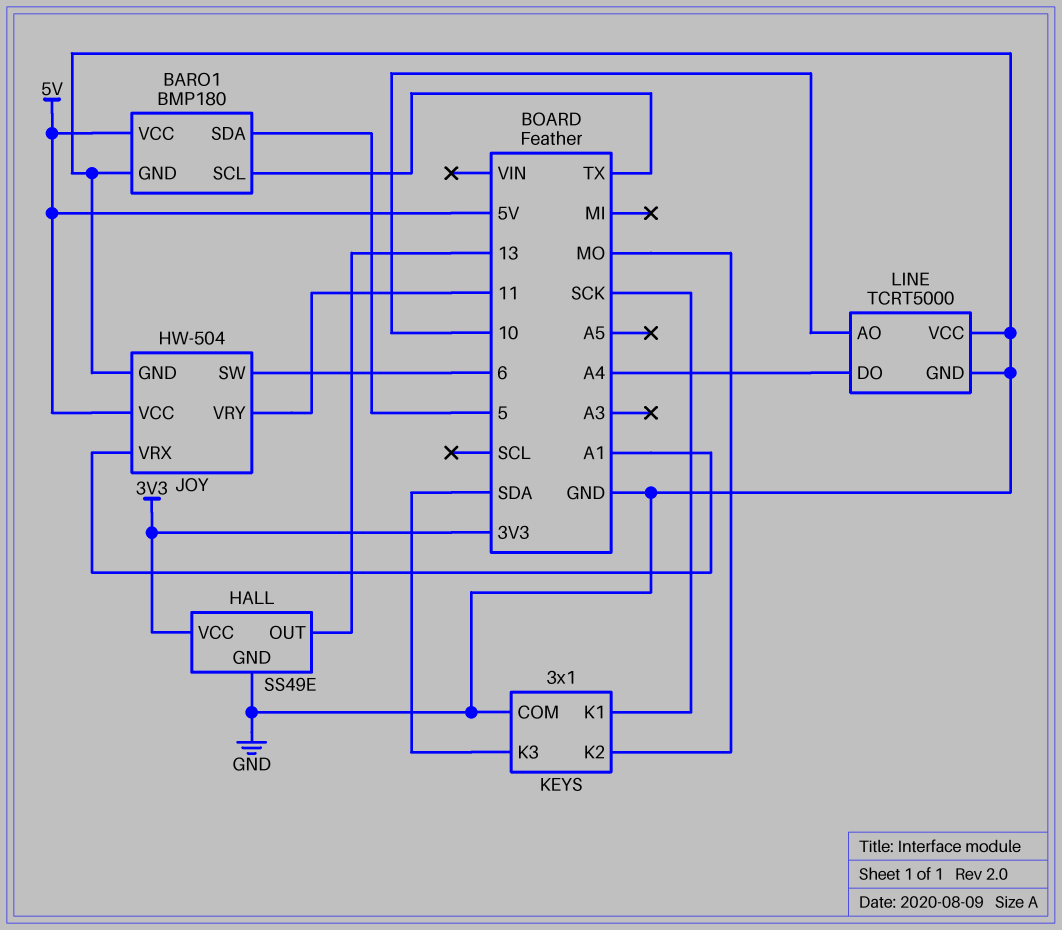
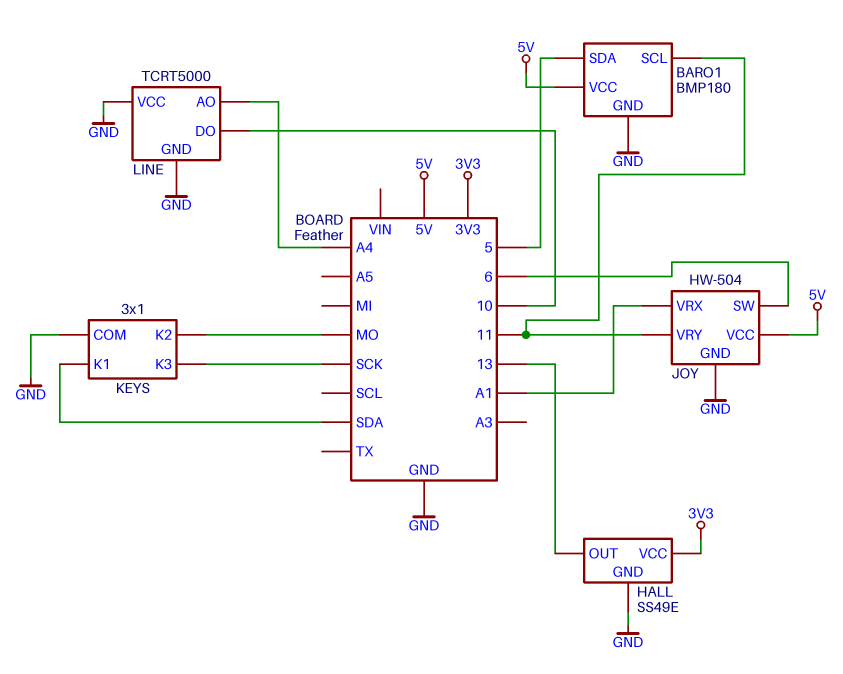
BARO1 pin SCL: TX -> 11
KEYS pin K1: SCK -> SDA
KEYS pin K3: SDA -> SCK
LINE pin AO: 10 -> A4
LINE pin DO: A4 -> 10

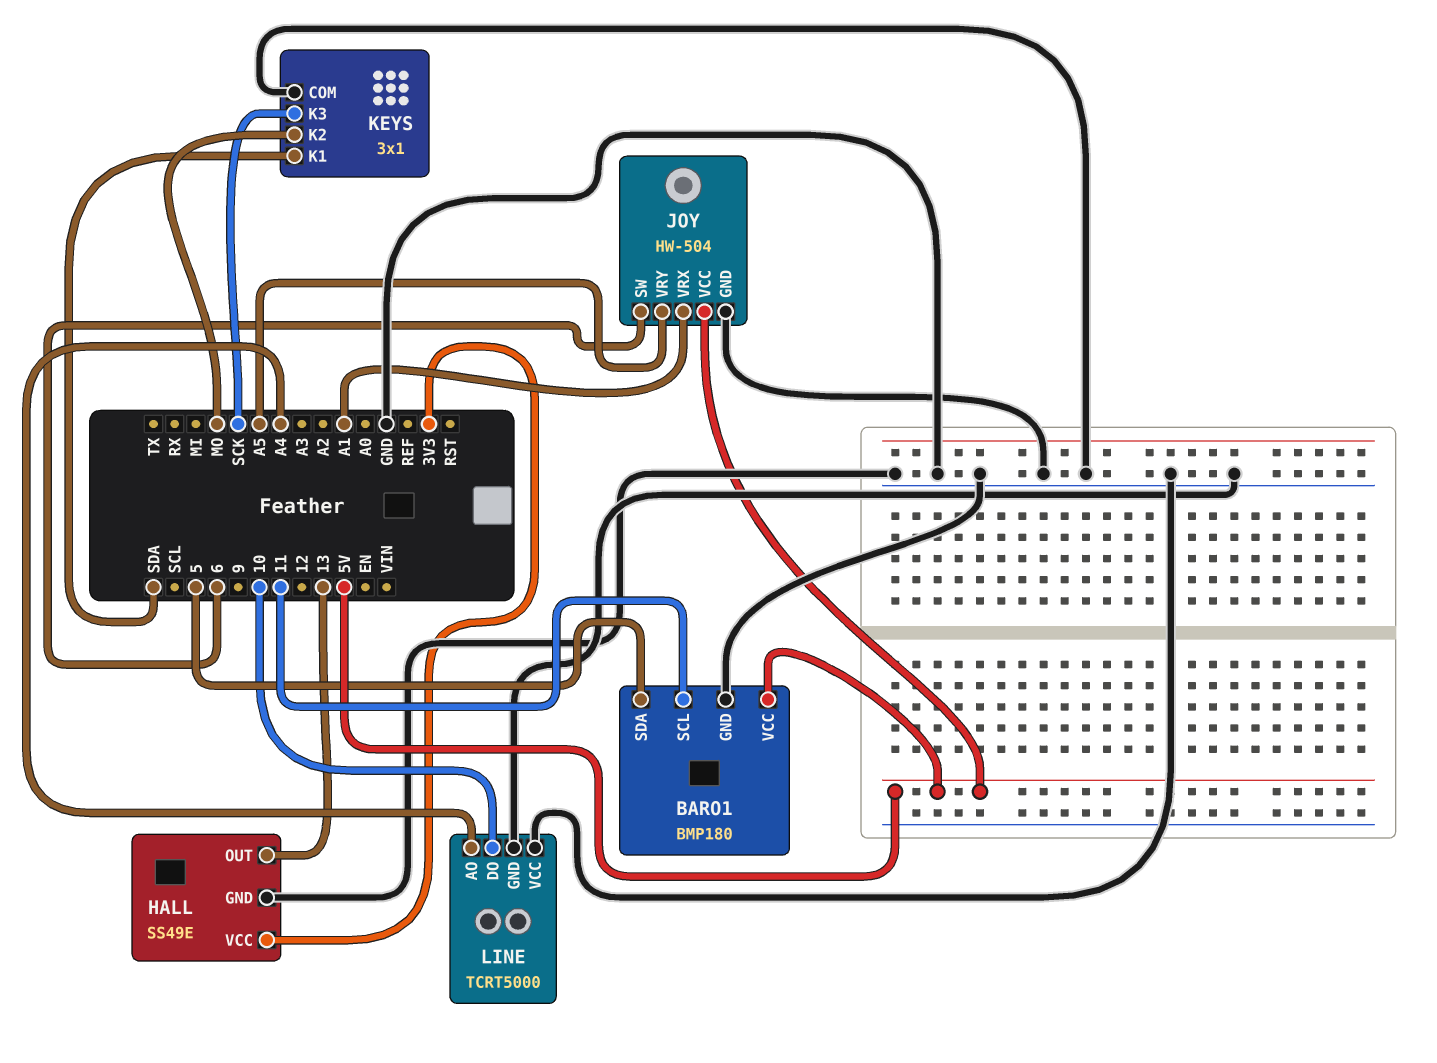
JOY pin VRY: 11 -> A5

